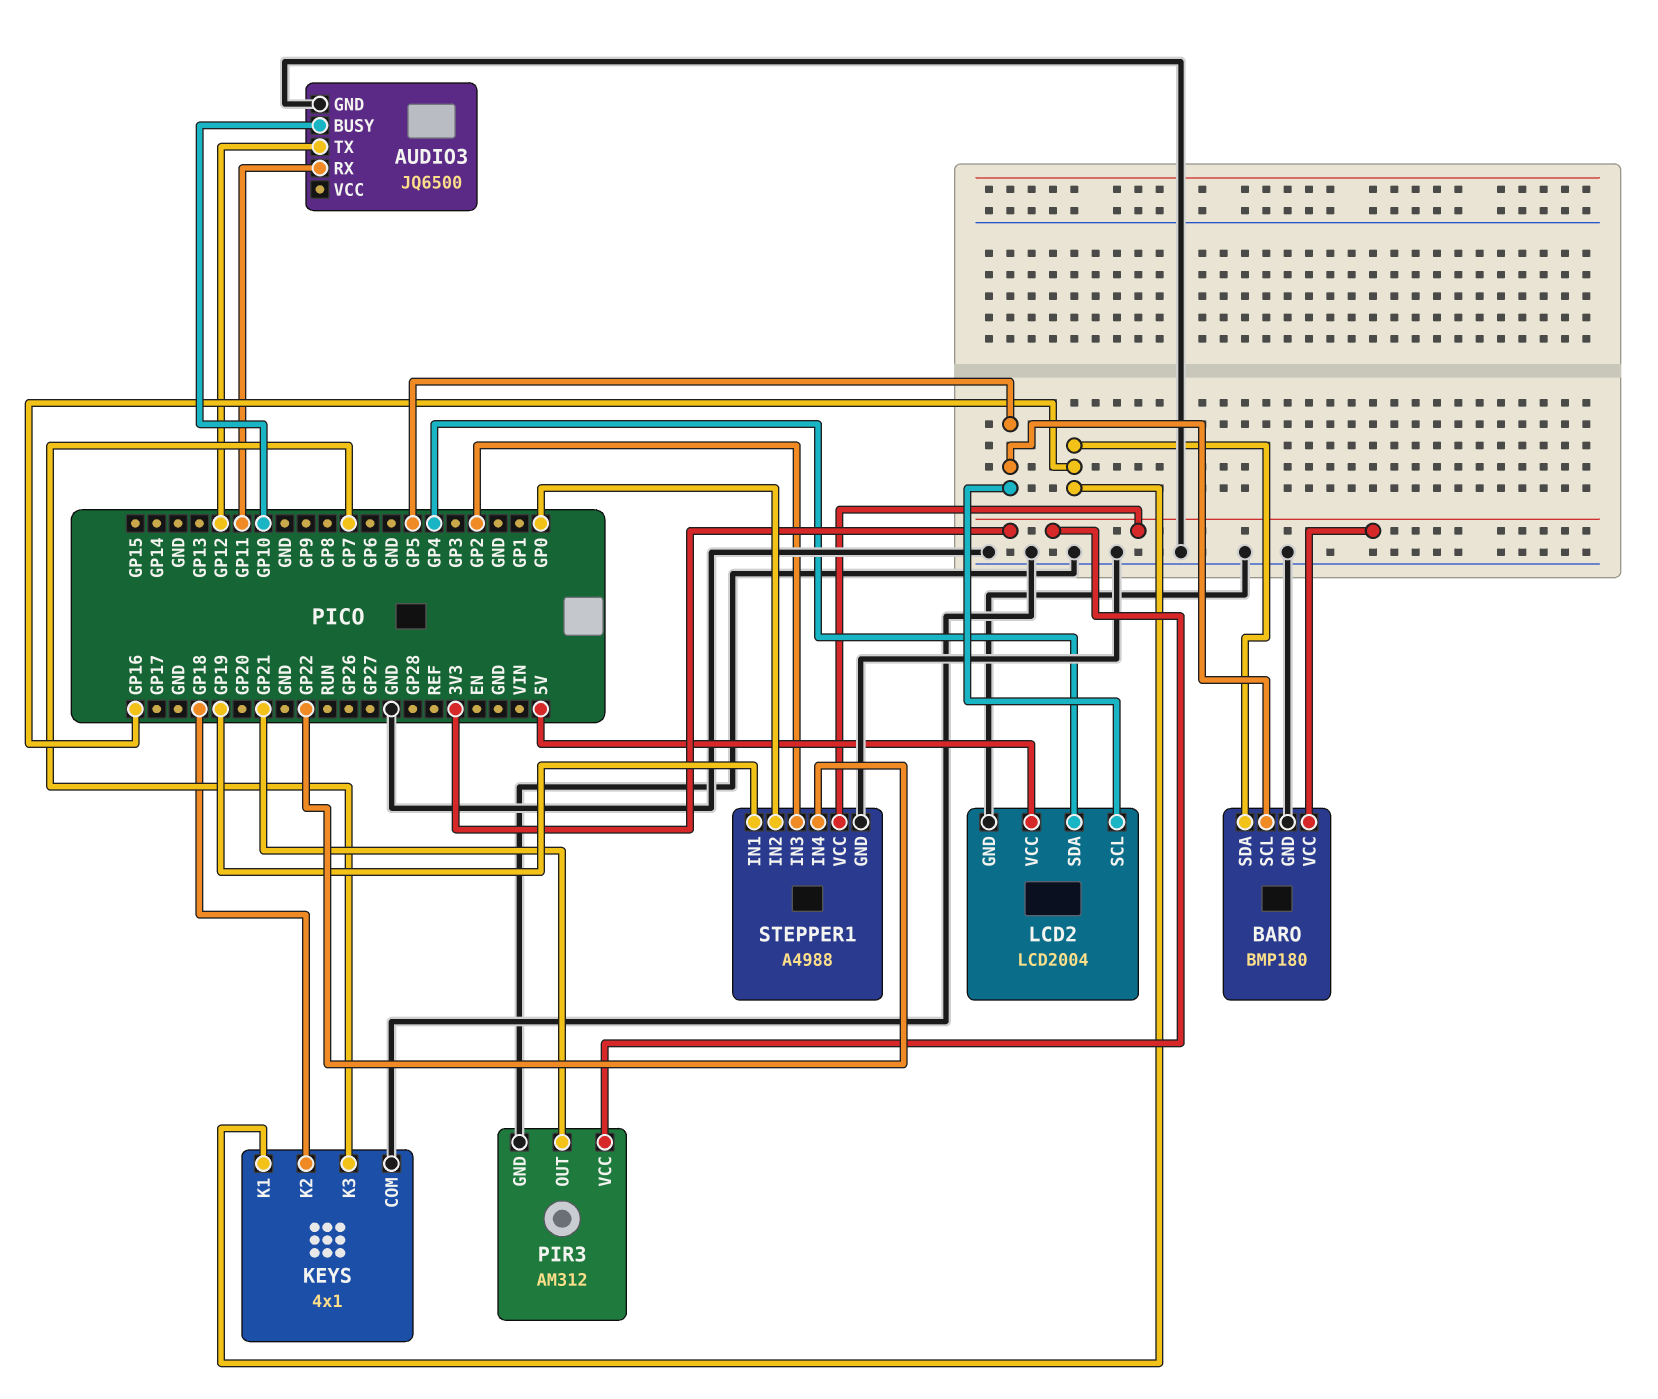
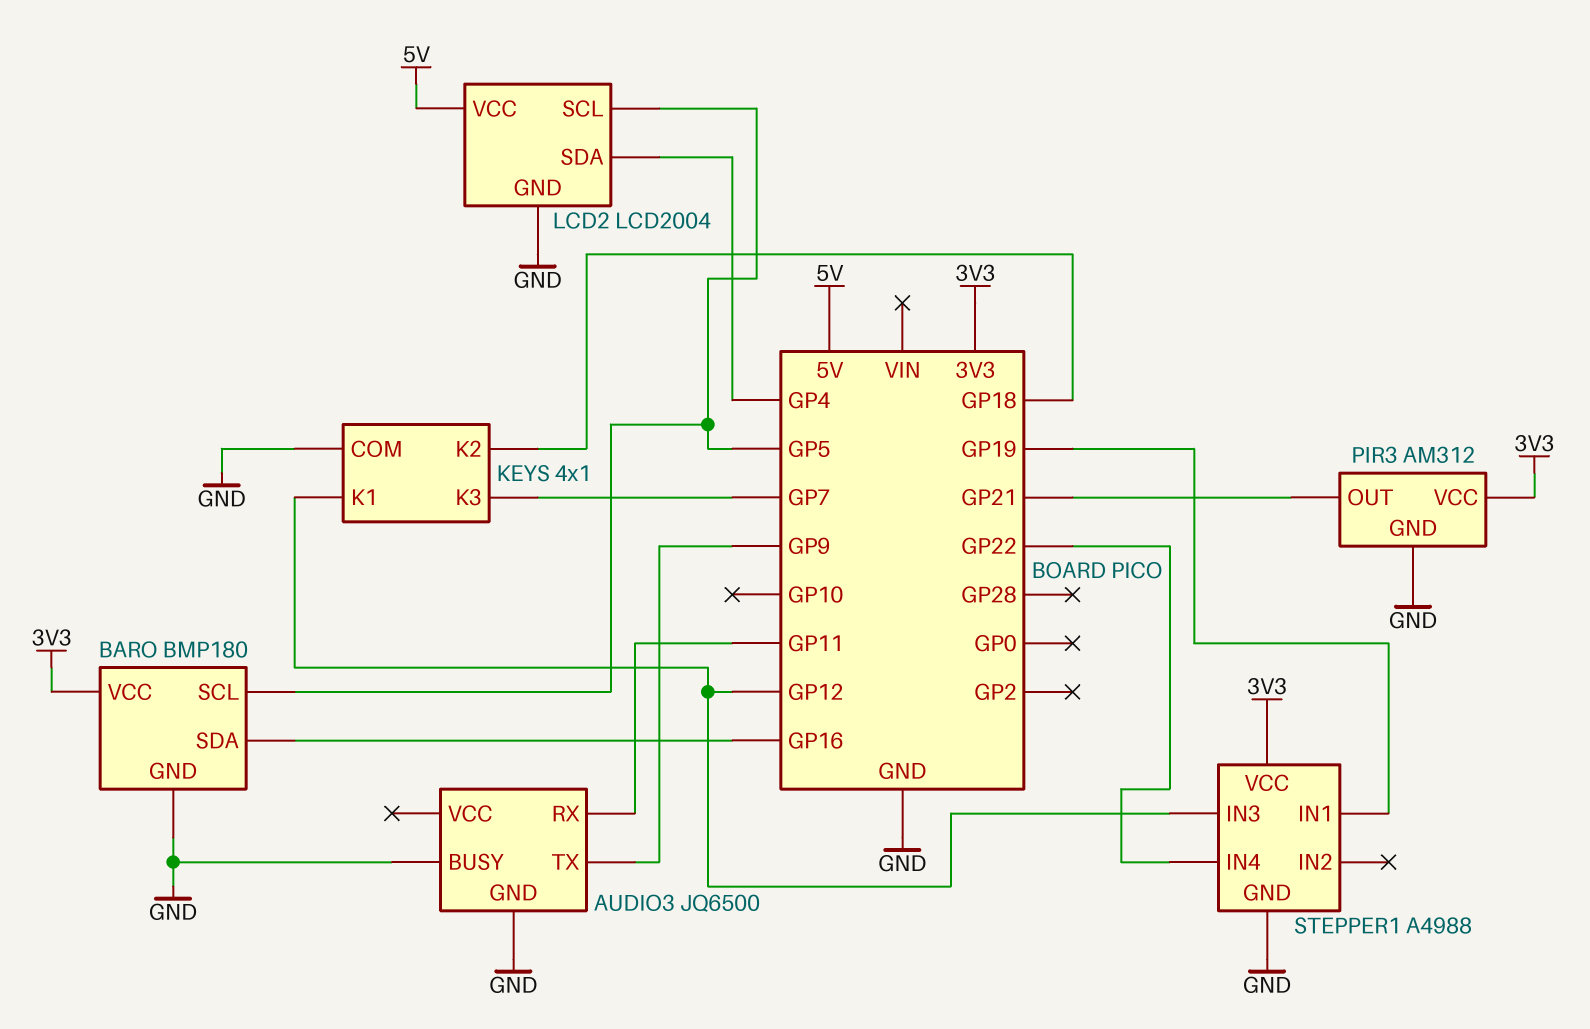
AUDIO3 pin BUSY: GP10 -> GND
AUDIO3 pin TX: GP12 -> GP9
KEYS pin K1: GP16 -> GP12
STEPPER1 pin IN2: GP0 -> none
STEPPER1 pin IN3: GP2 -> GP12

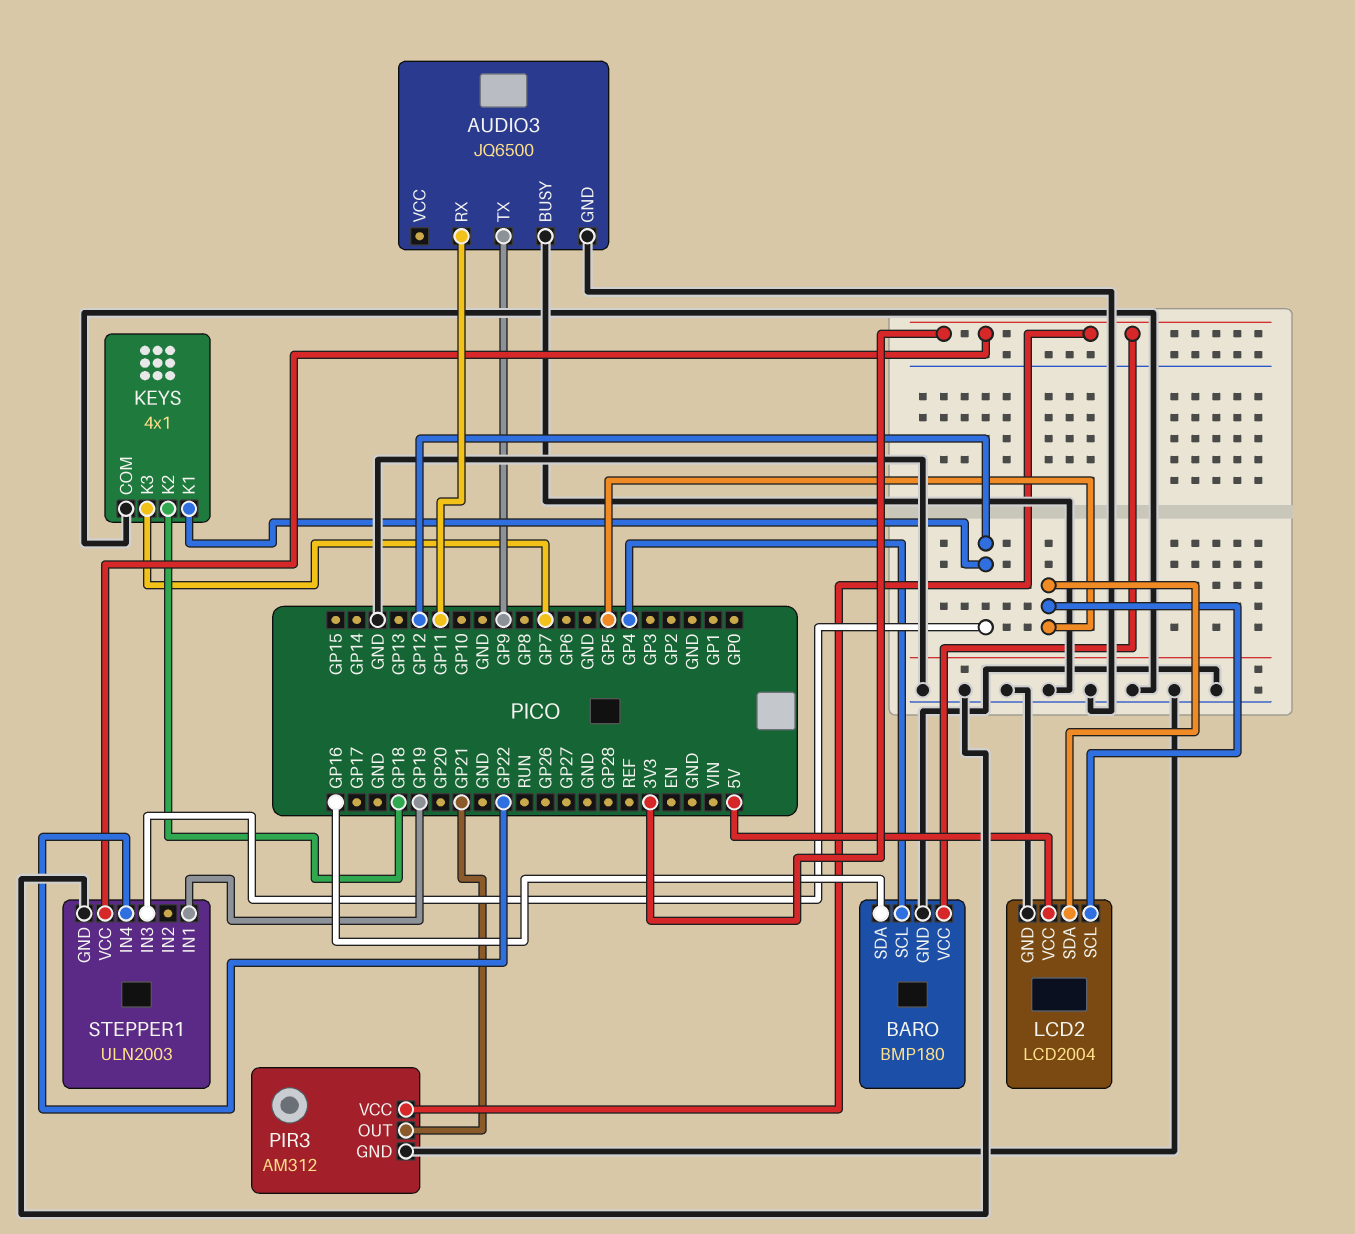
BARO pin SCL: GP5 -> GP4
LCD2 pin SDA: GP4 -> GP5
STEPPER1: A4988 -> ULN2003

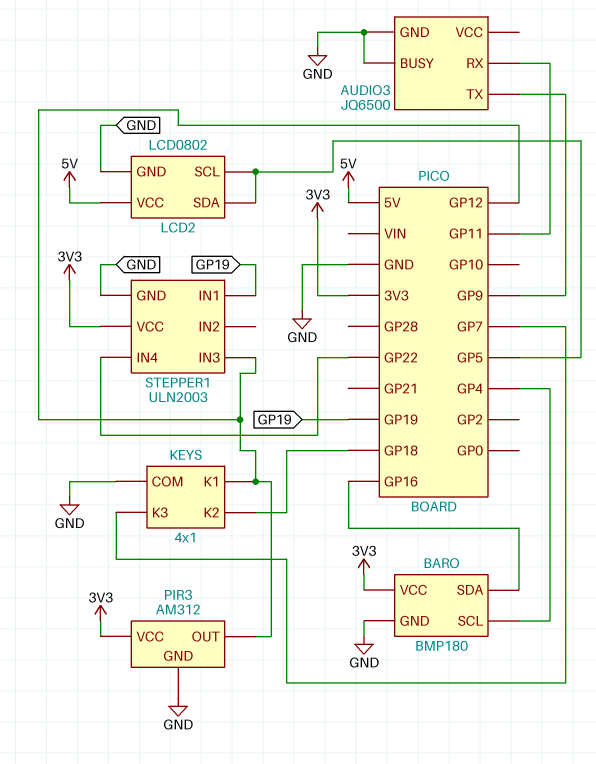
LCD2: LCD2004 -> LCD0802
PIR3 pin OUT: GP21 -> GP12

